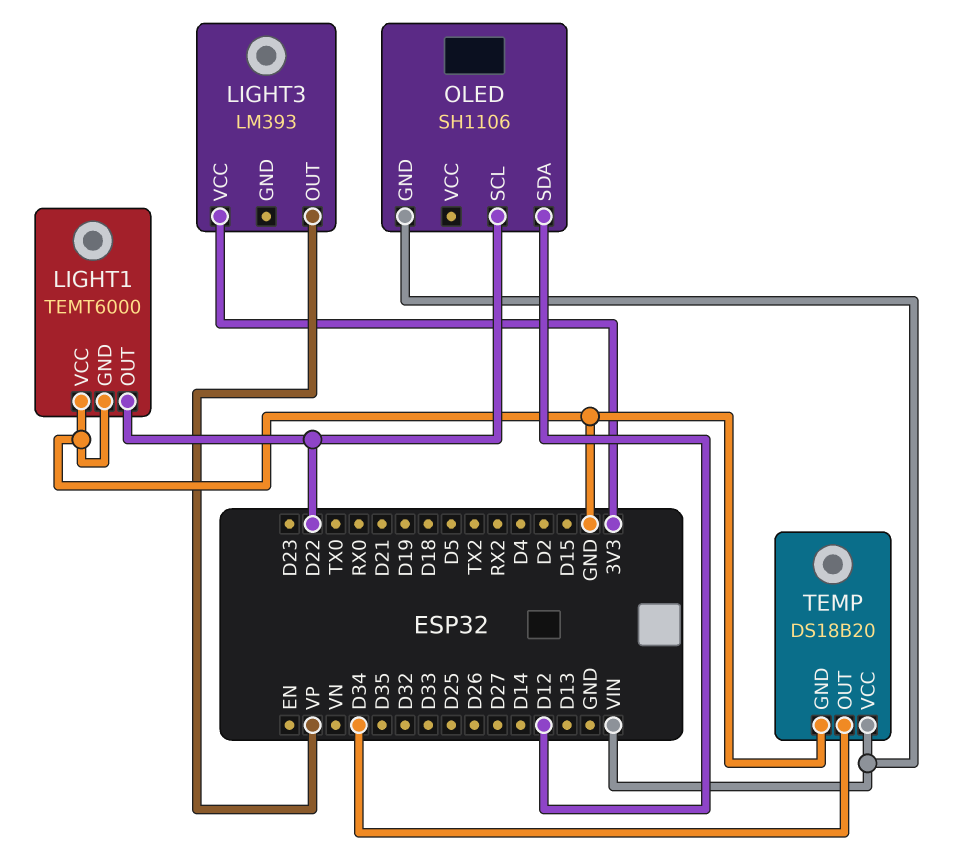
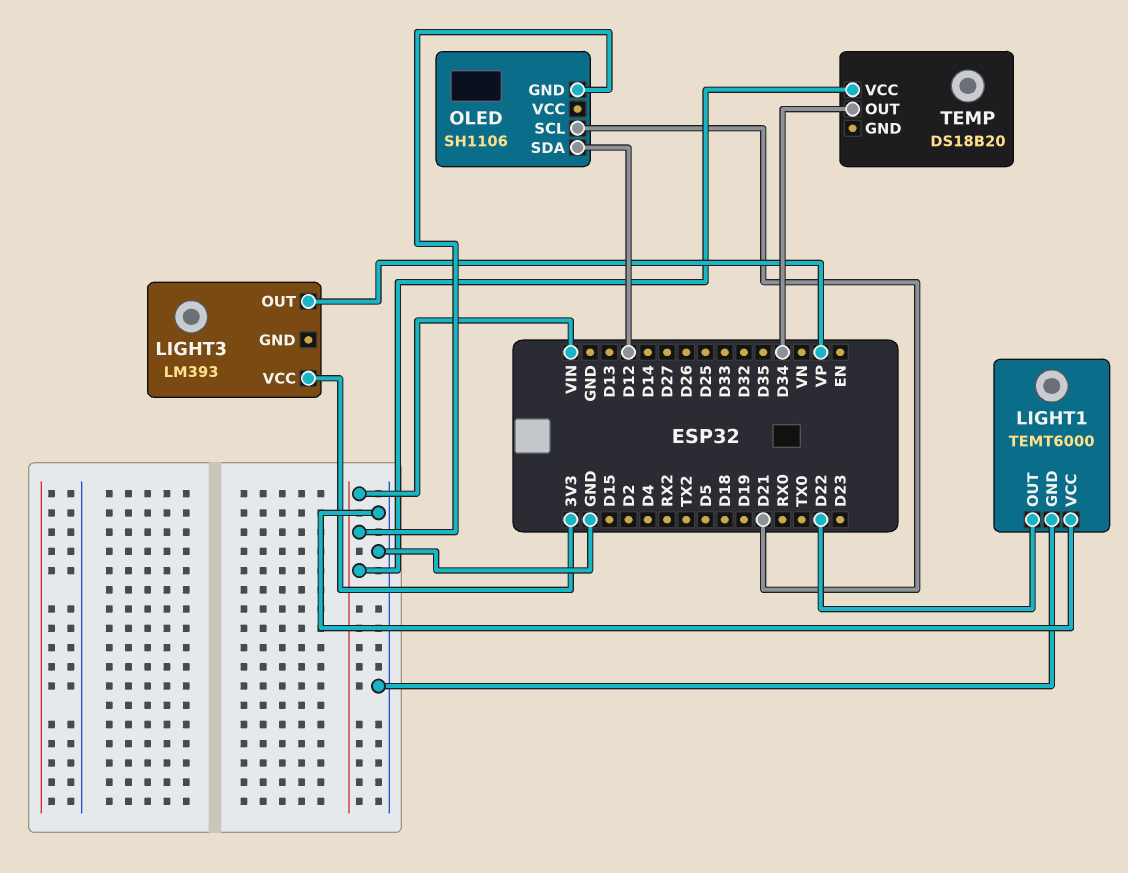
OLED pin SCL: D22 -> D21
TEMP pin GND: GND -> none

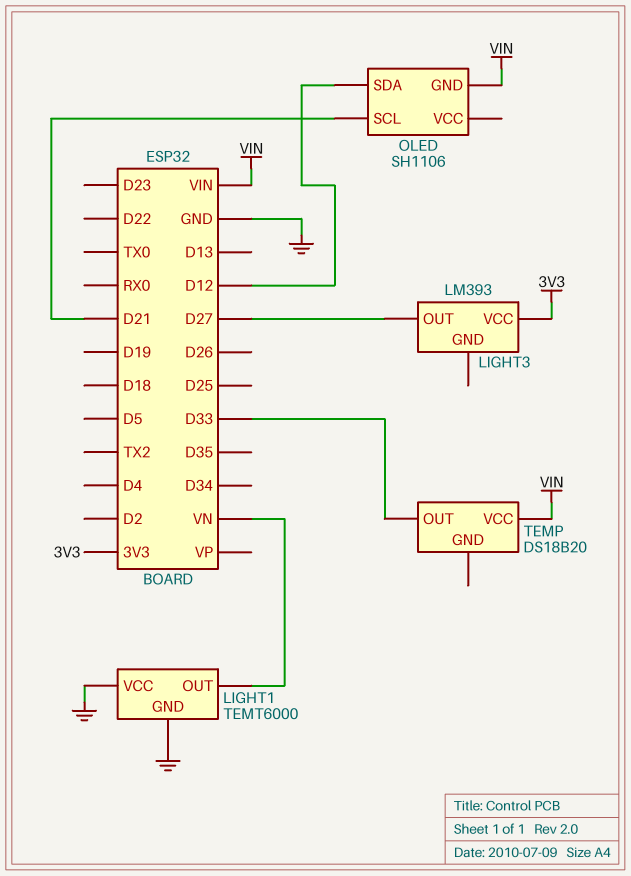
LIGHT1 pin OUT: D22 -> VN
LIGHT3 pin OUT: VP -> D27
TEMP pin OUT: D34 -> D33

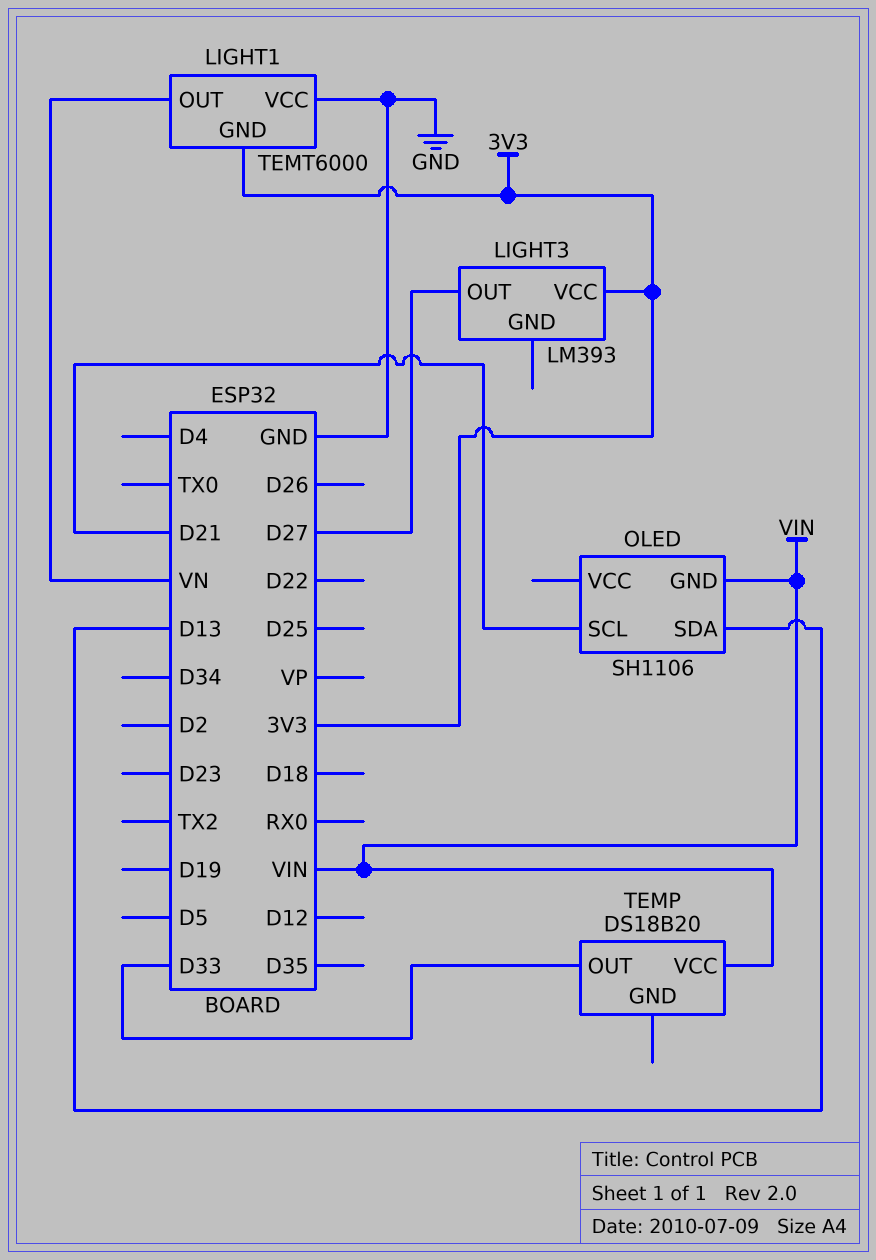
LIGHT1 pin GND: GND -> 3V3
OLED pin SDA: D12 -> D13

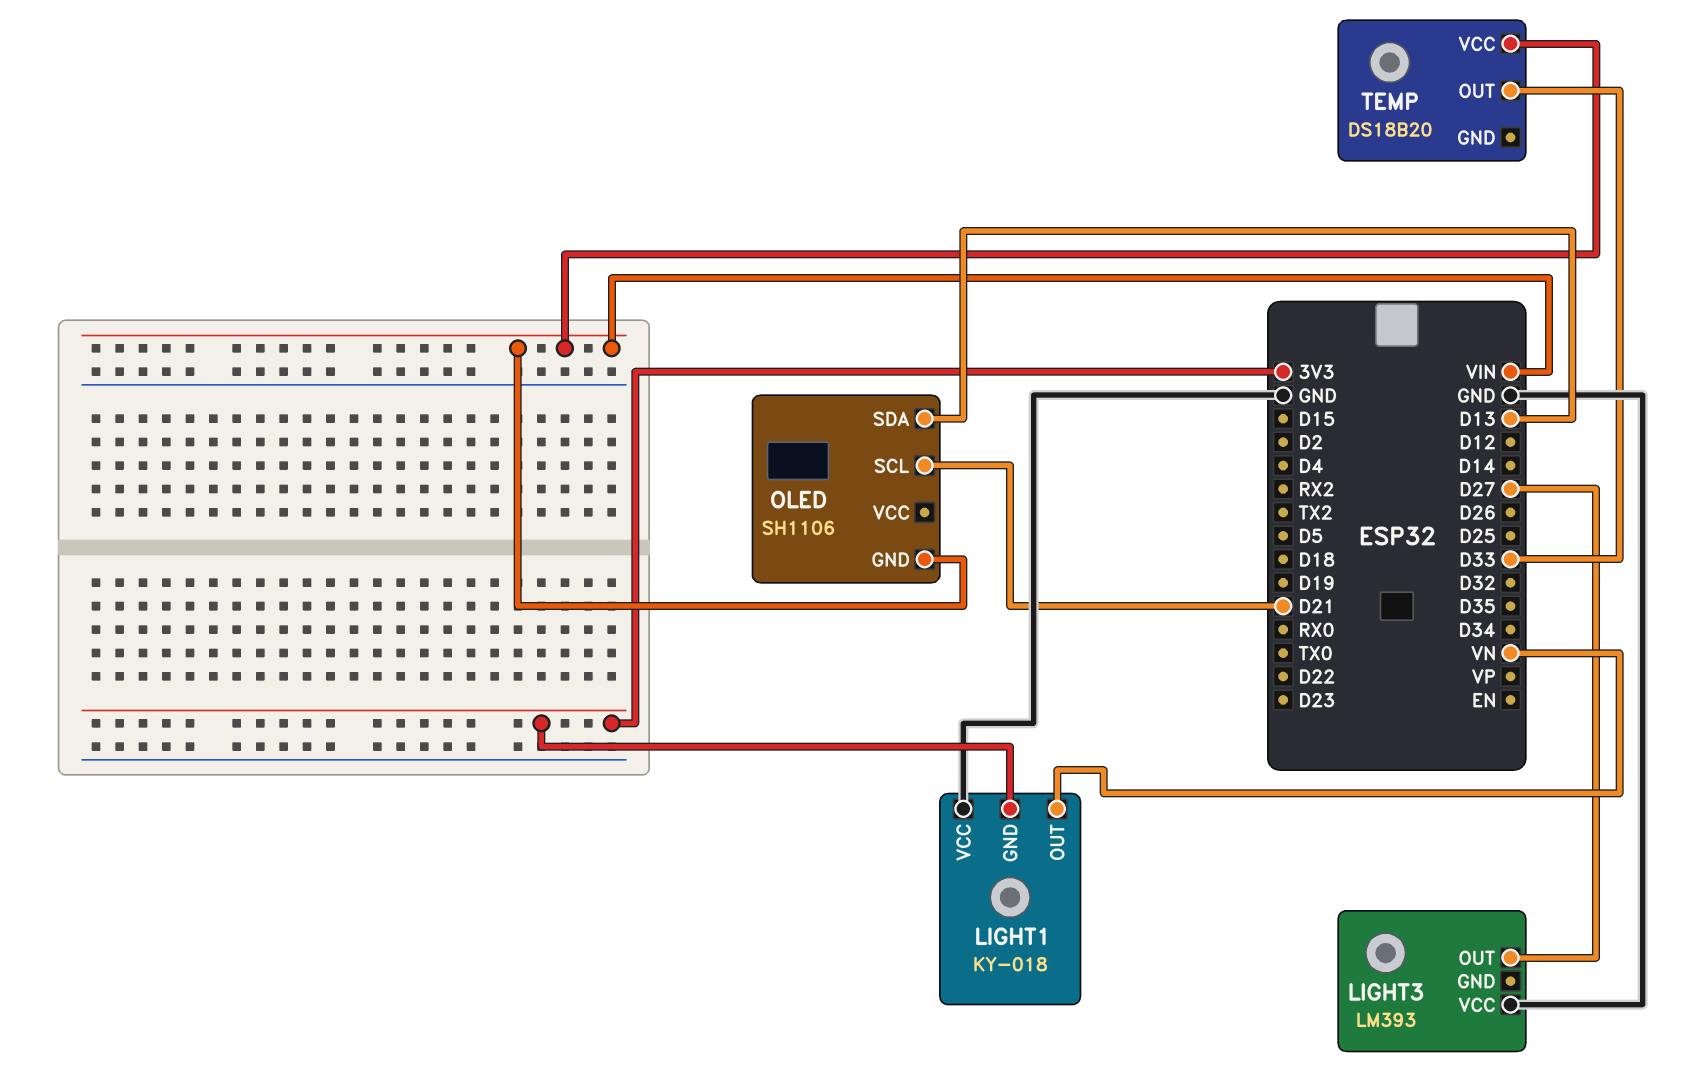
LIGHT1: TEMT6000 -> KY-018
LIGHT3 pin VCC: 3V3 -> GND

